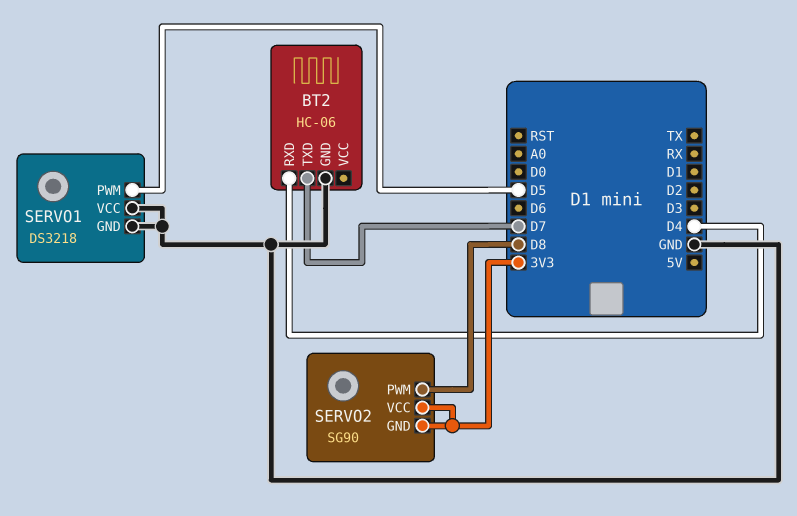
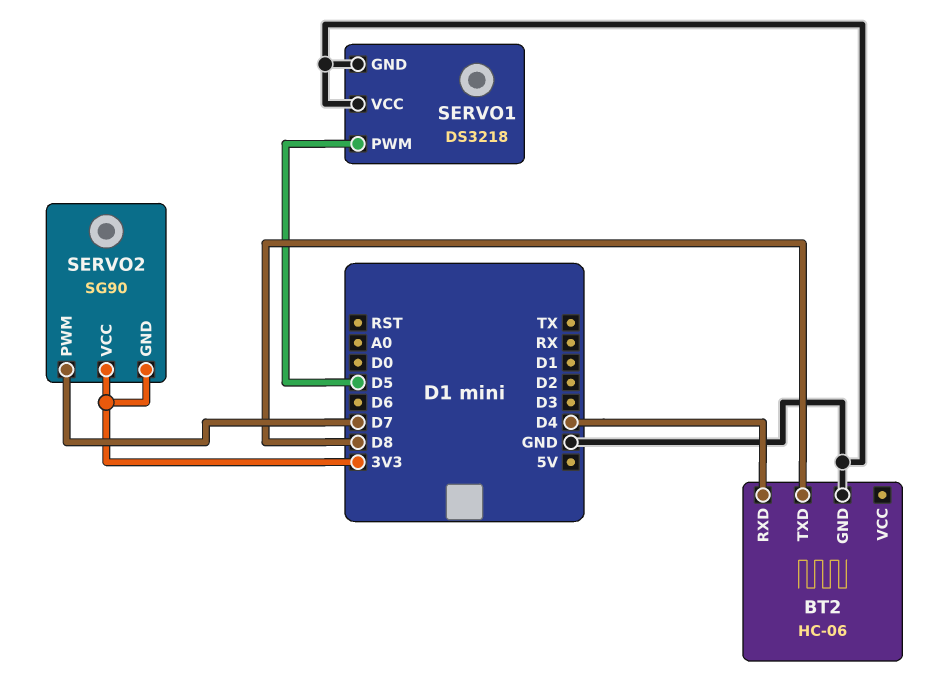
BT2 pin TXD: D7 -> D8
SERVO2 pin PWM: D8 -> D7

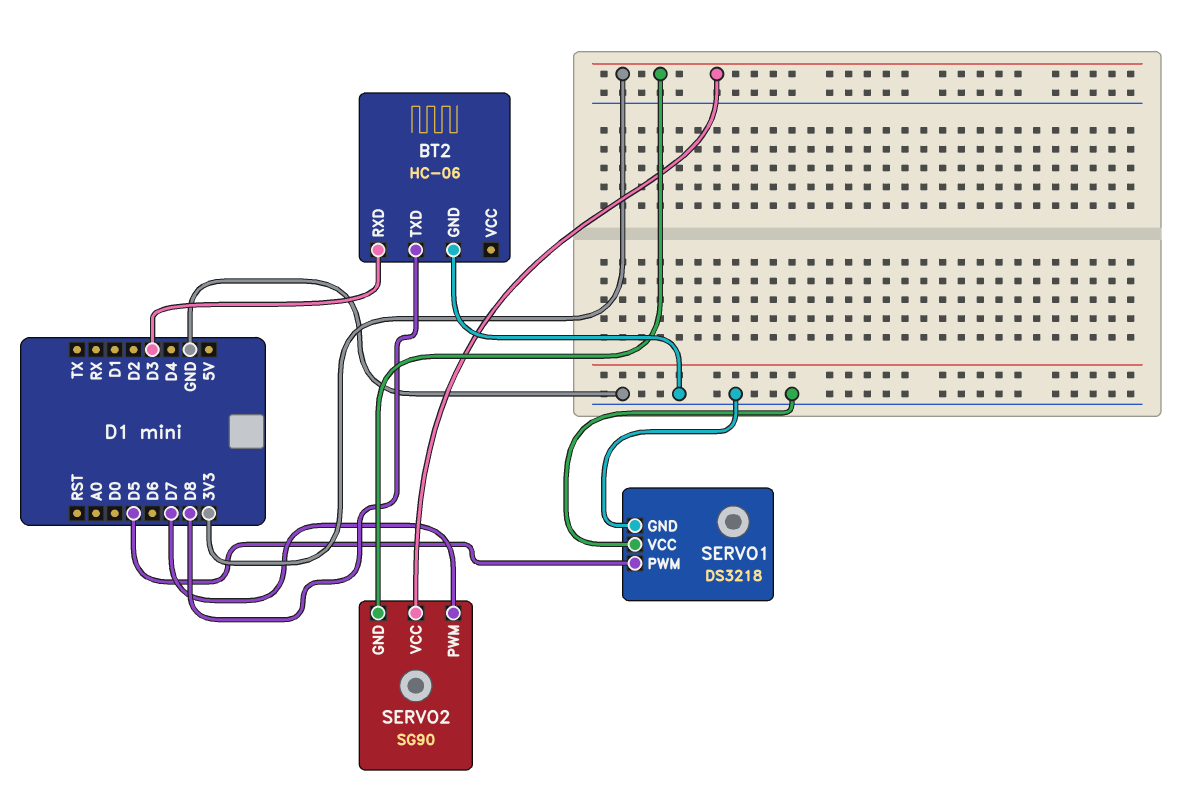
BT2 pin RXD: D4 -> D3

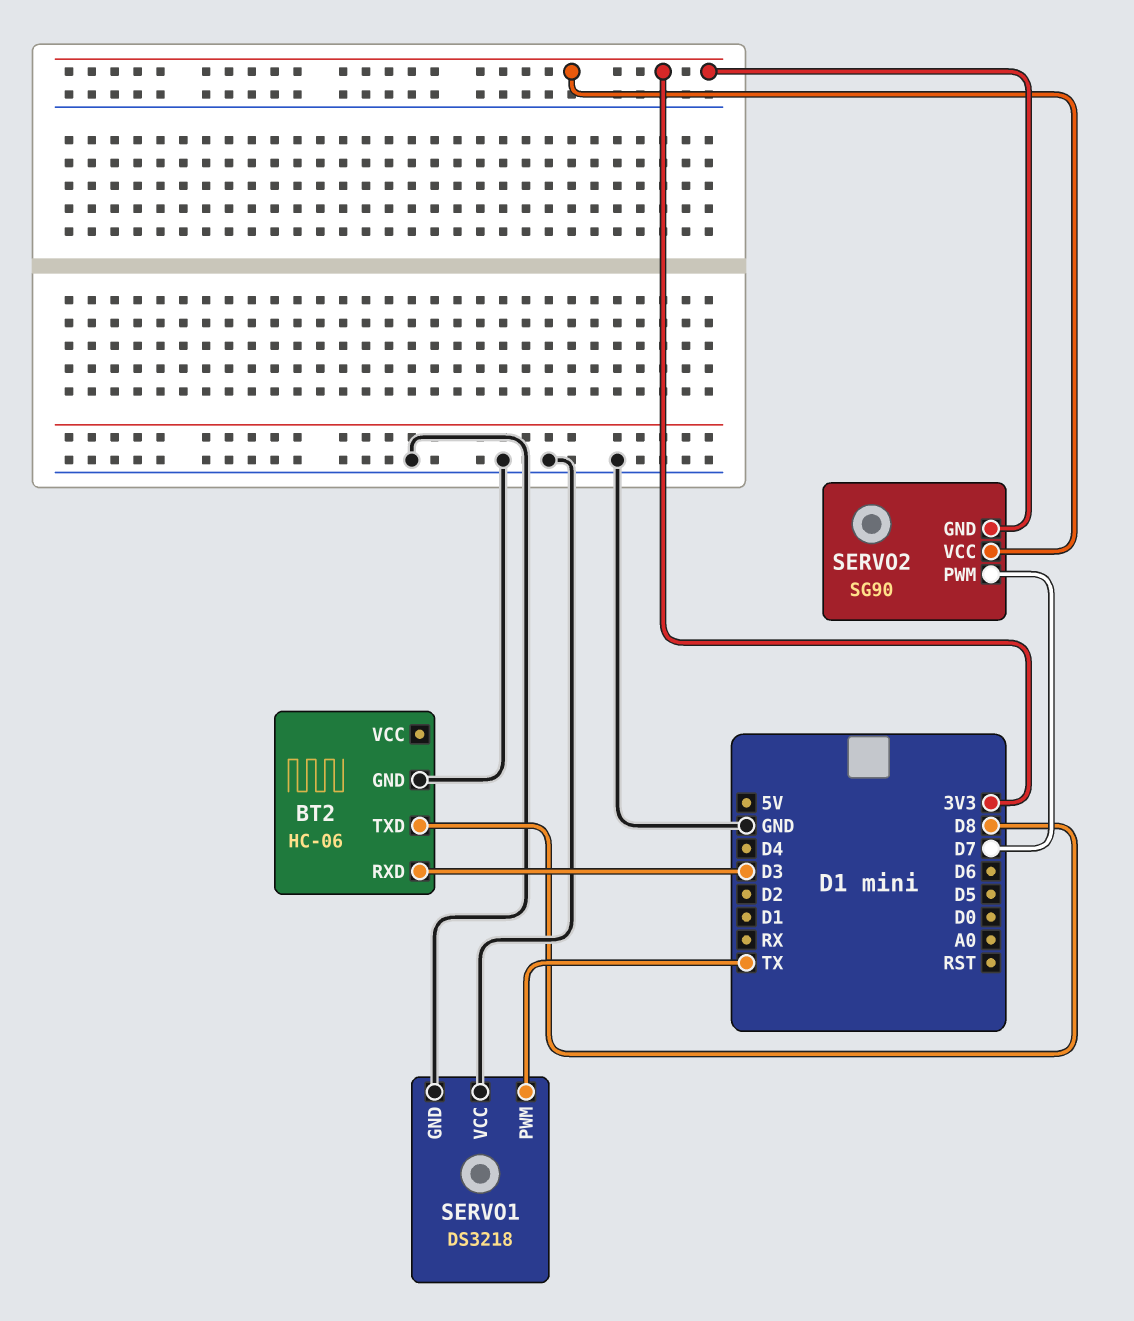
SERVO1 pin PWM: D5 -> TX

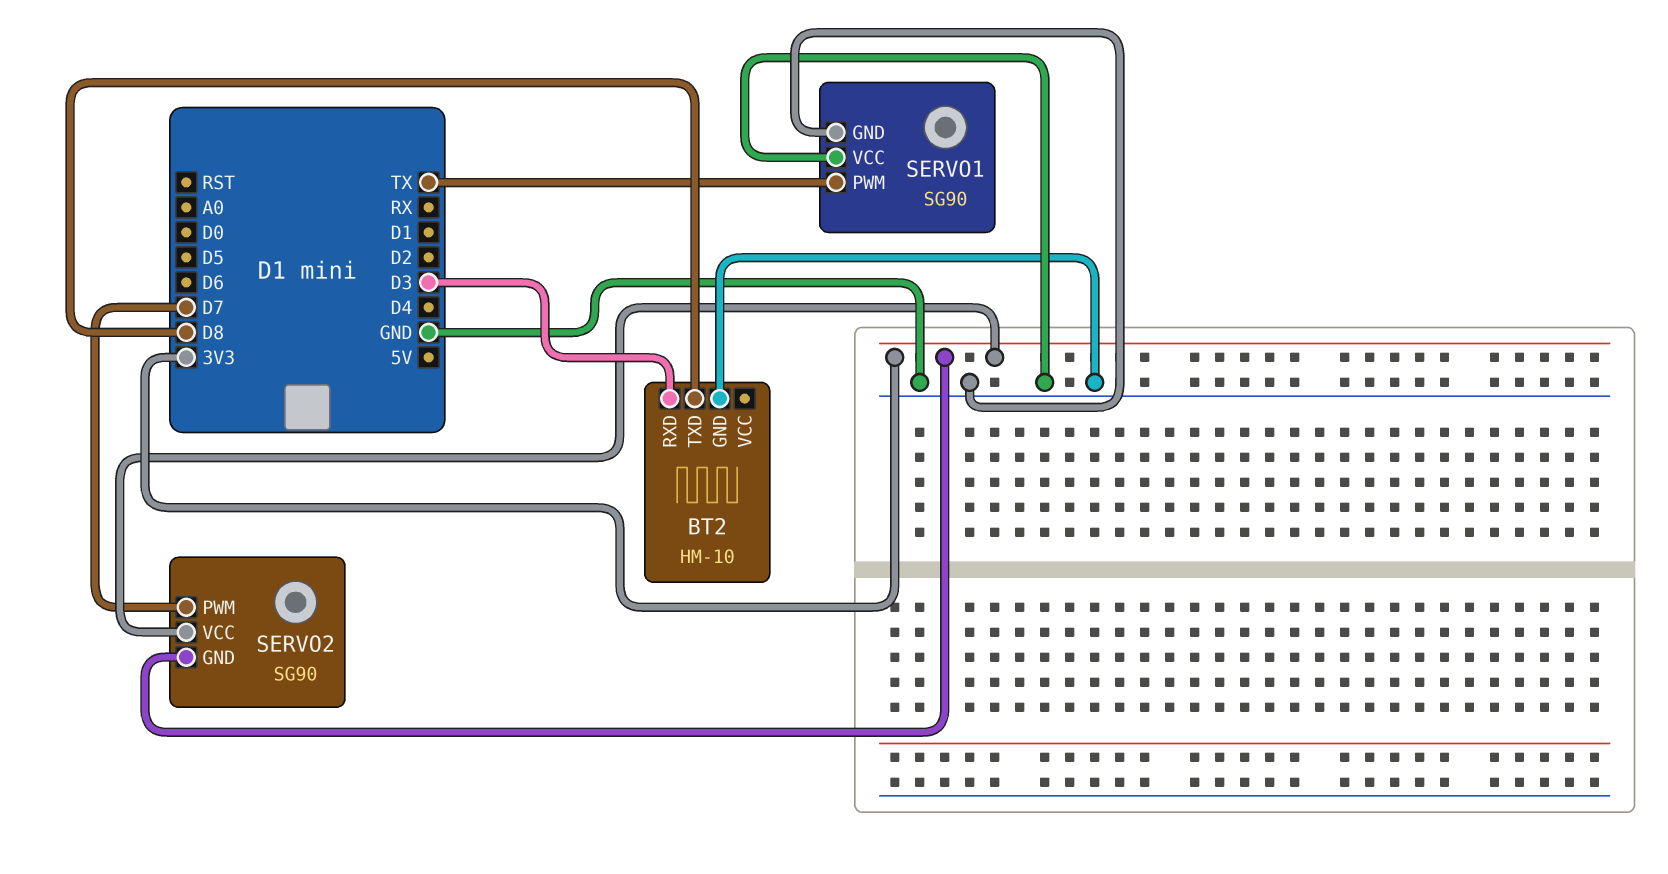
BT2: HC-06 -> HM-10
SERVO1: DS3218 -> SG90

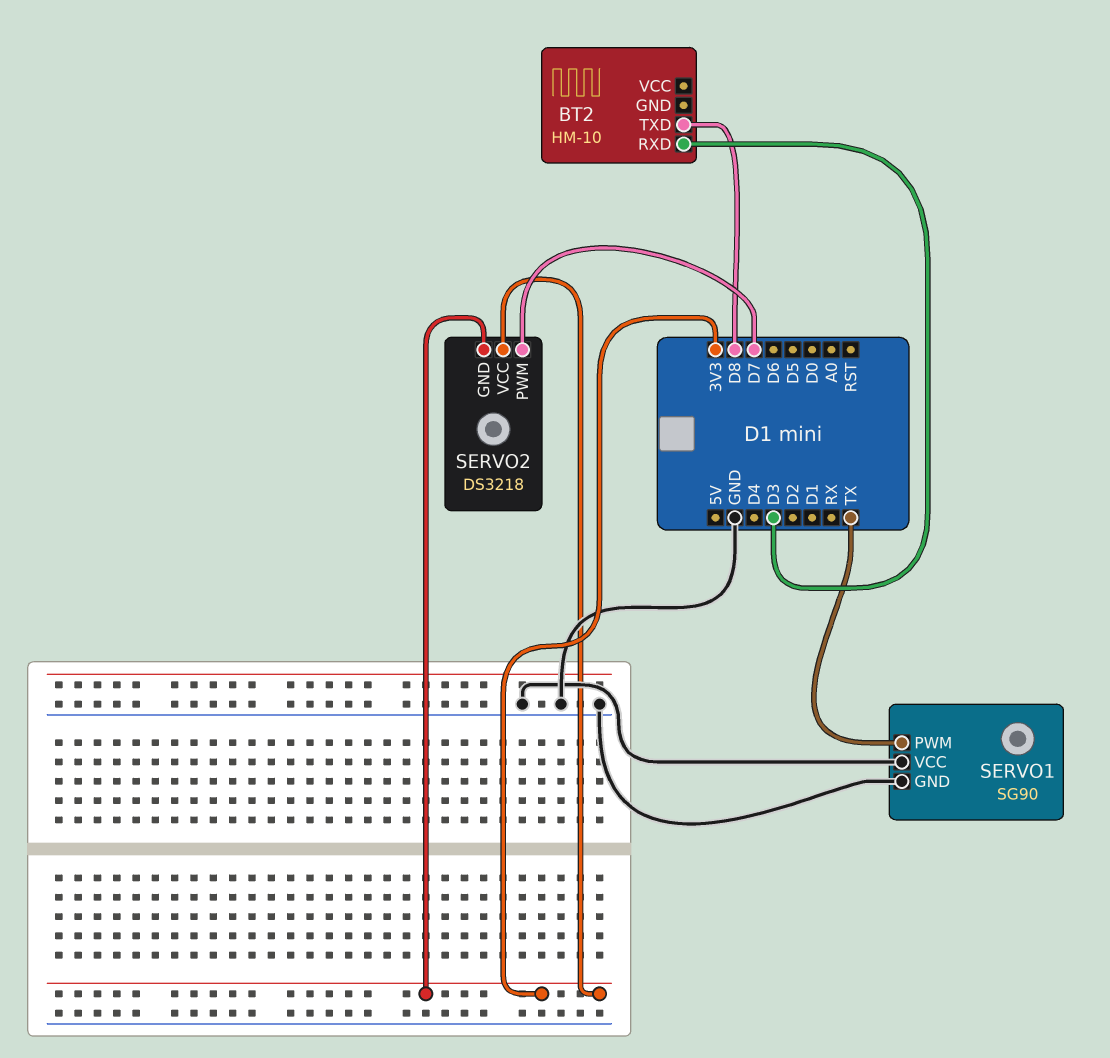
BT2 pin GND: GND -> none
SERVO2: SG90 -> DS3218

